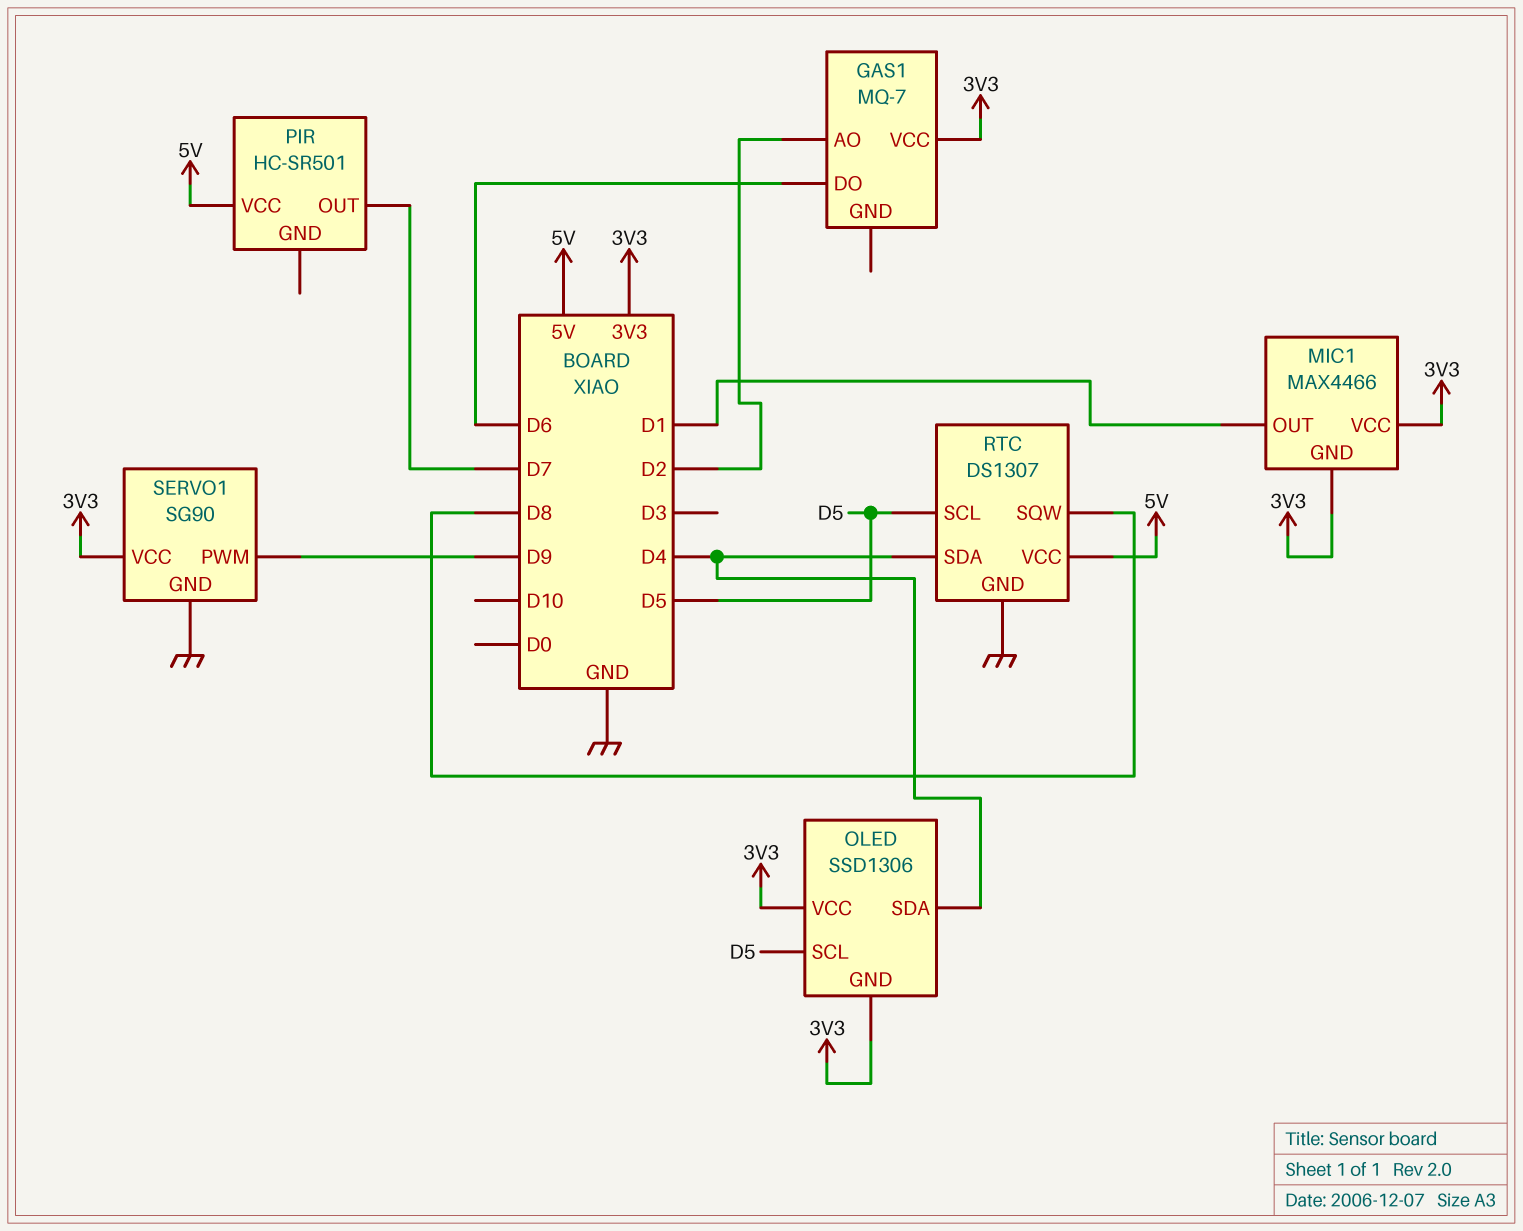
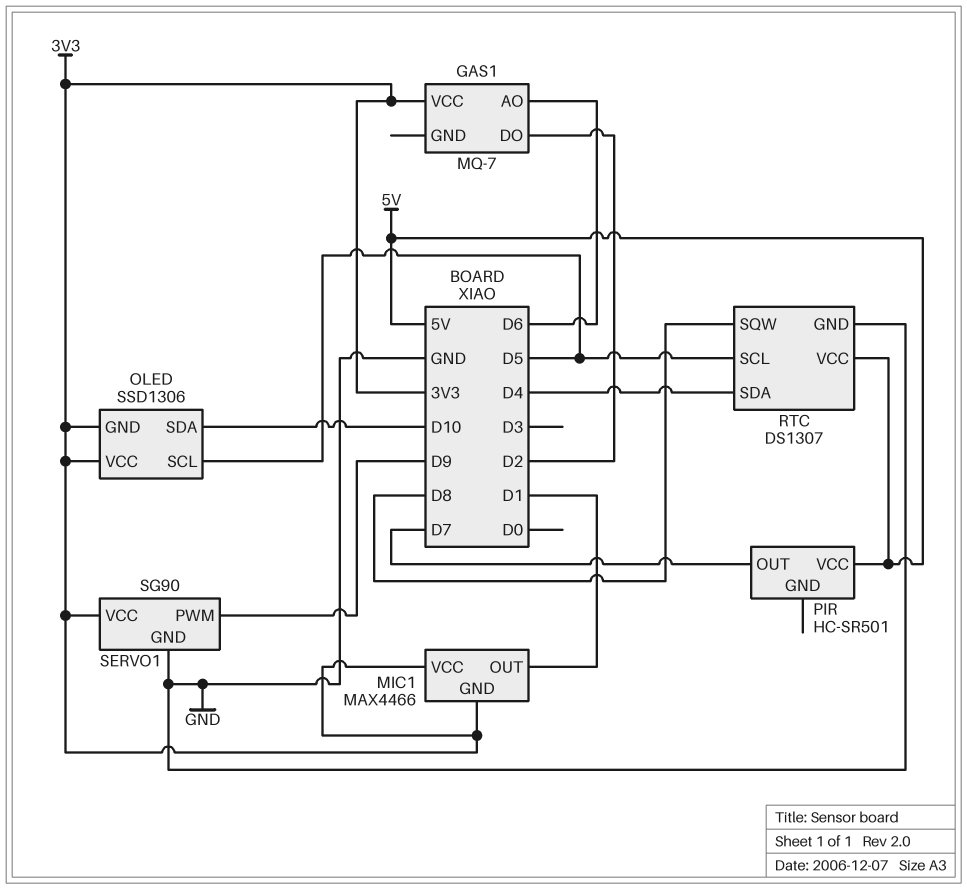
GAS1 pin AO: D2 -> D6
GAS1 pin DO: D6 -> D2
OLED pin SDA: D4 -> D10

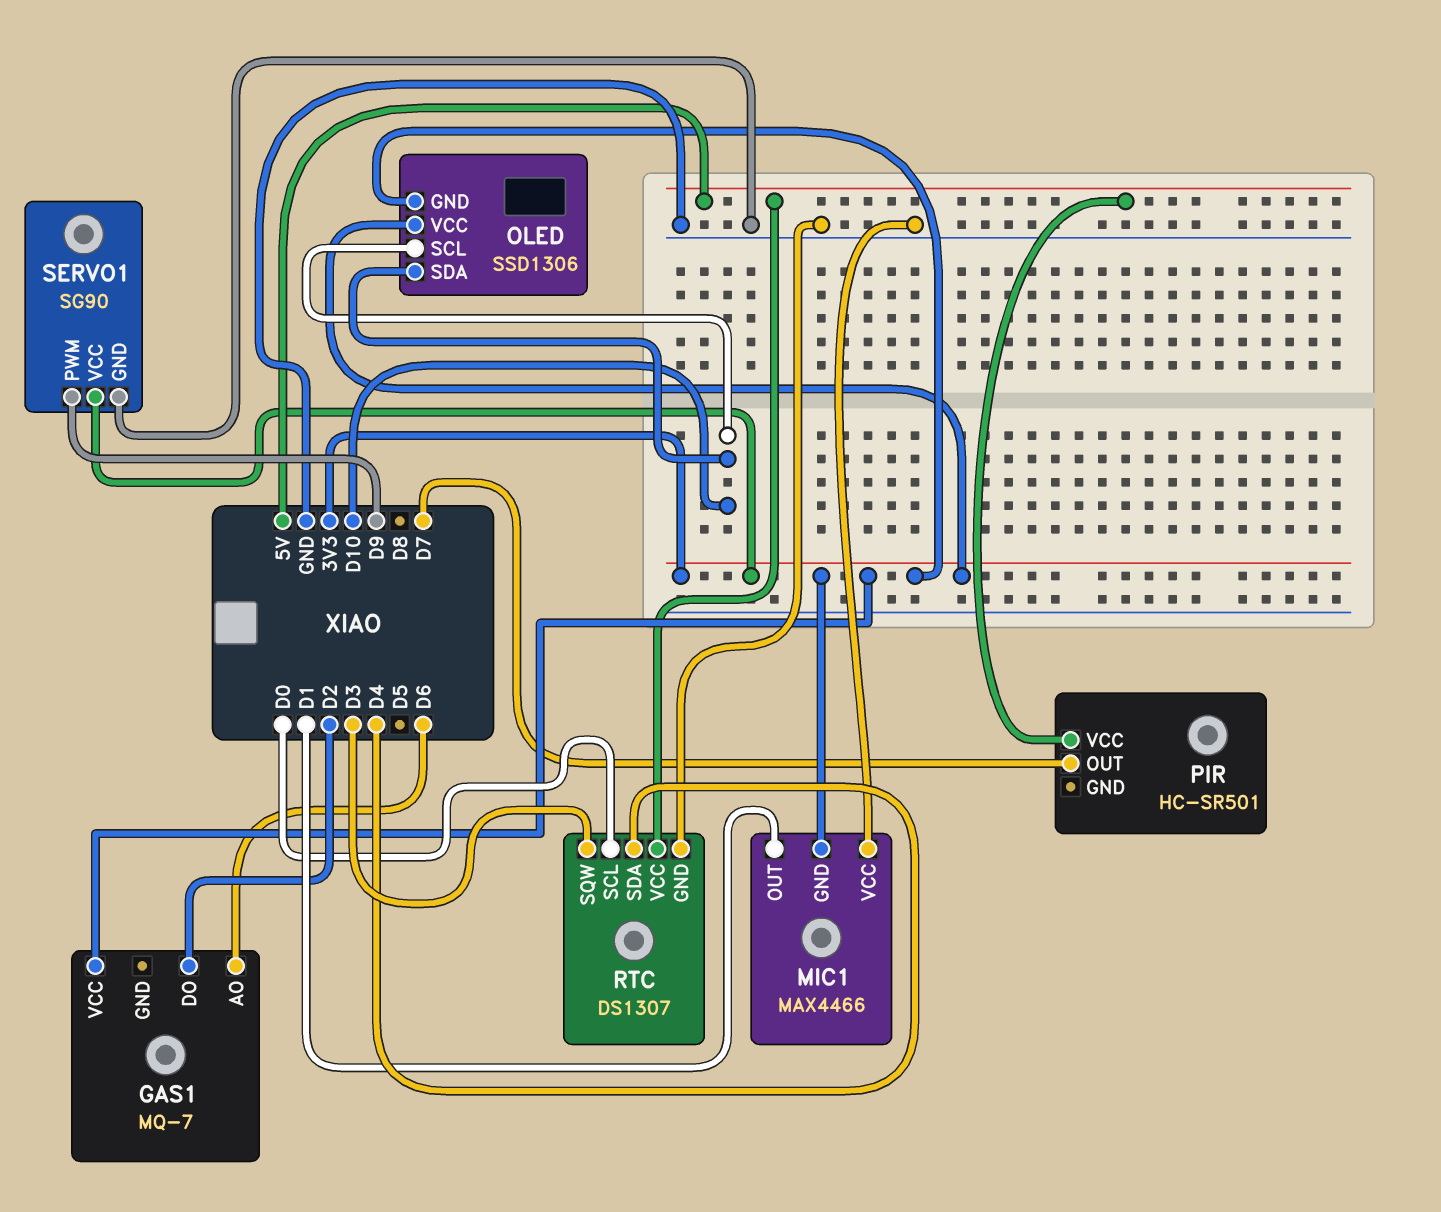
MIC1 pin VCC: 3V3 -> GND
OLED pin SCL: D5 -> D10
RTC pin SCL: D5 -> D0
RTC pin SQW: D8 -> D3

